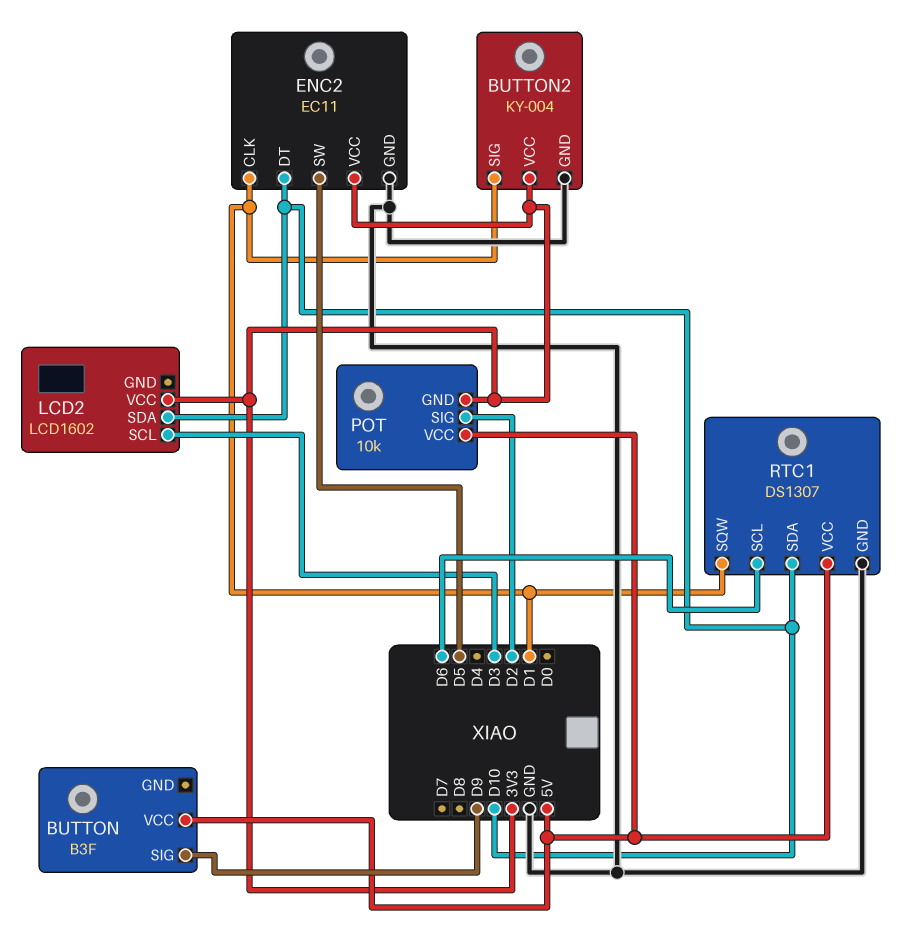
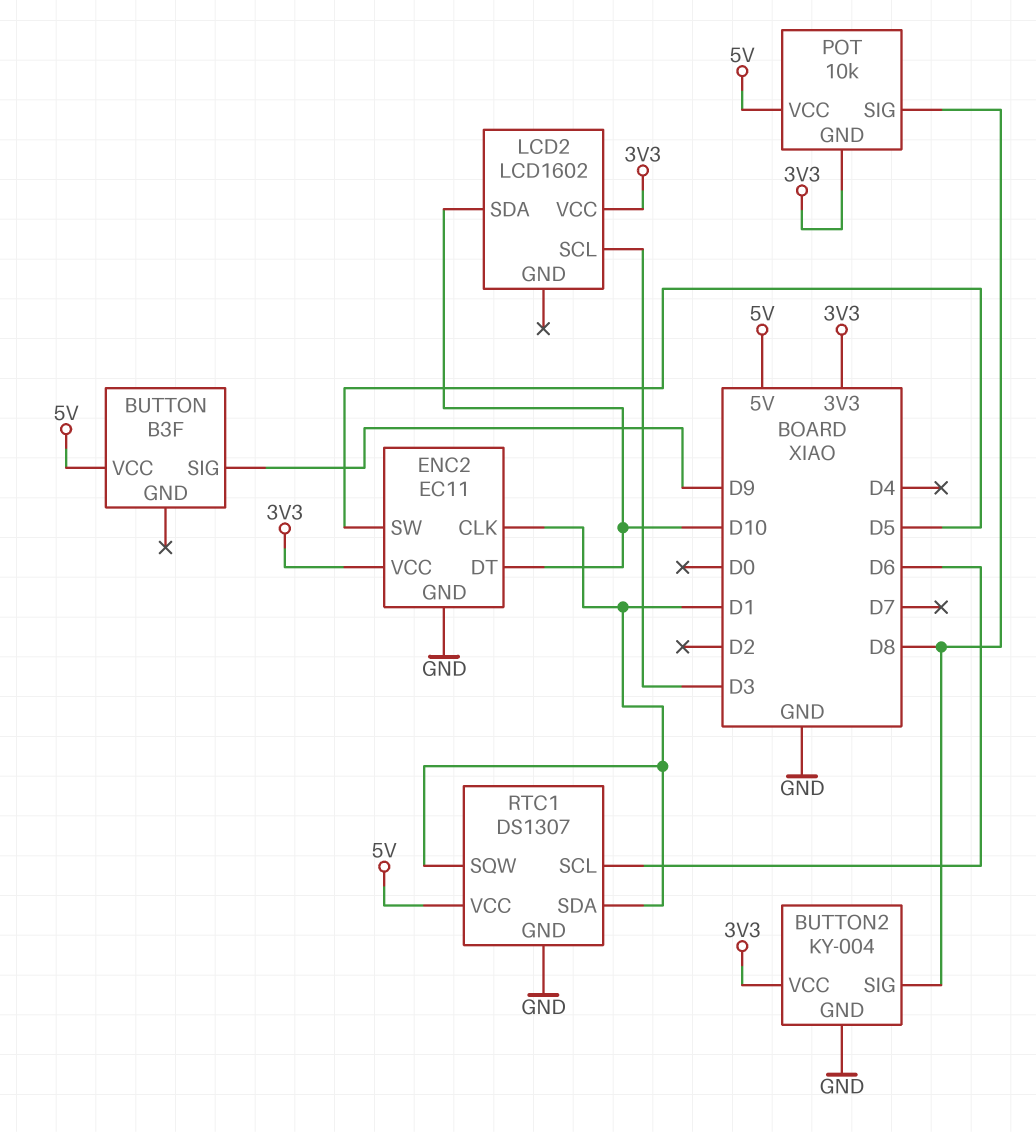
BUTTON2 pin SIG: D1 -> D8
POT pin SIG: D2 -> D8
RTC1 pin SDA: D10 -> D1

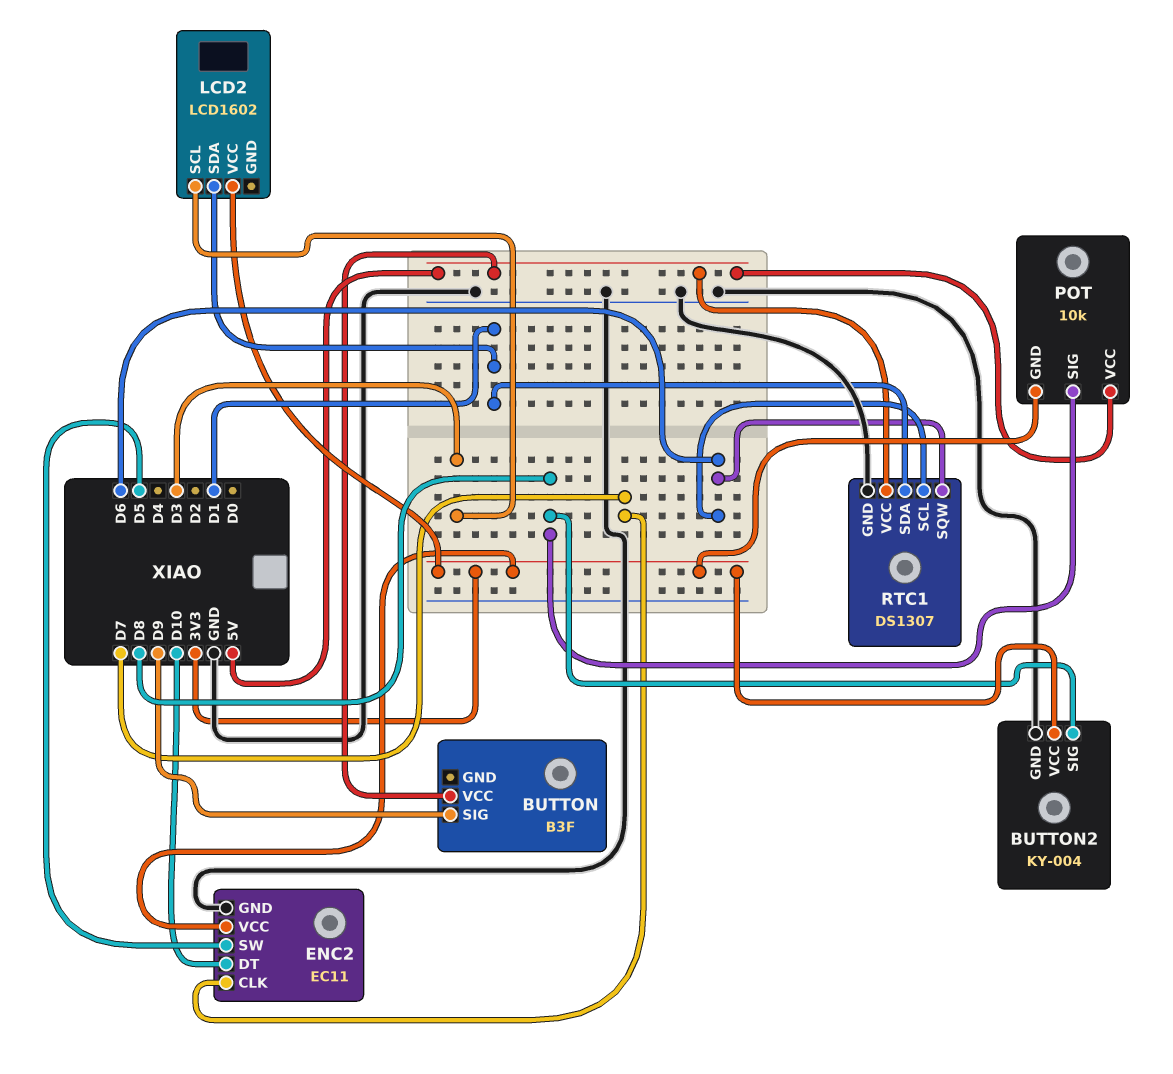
ENC2 pin CLK: D1 -> D7
LCD2 pin SDA: D10 -> D1
RTC1 pin SQW: D1 -> D6

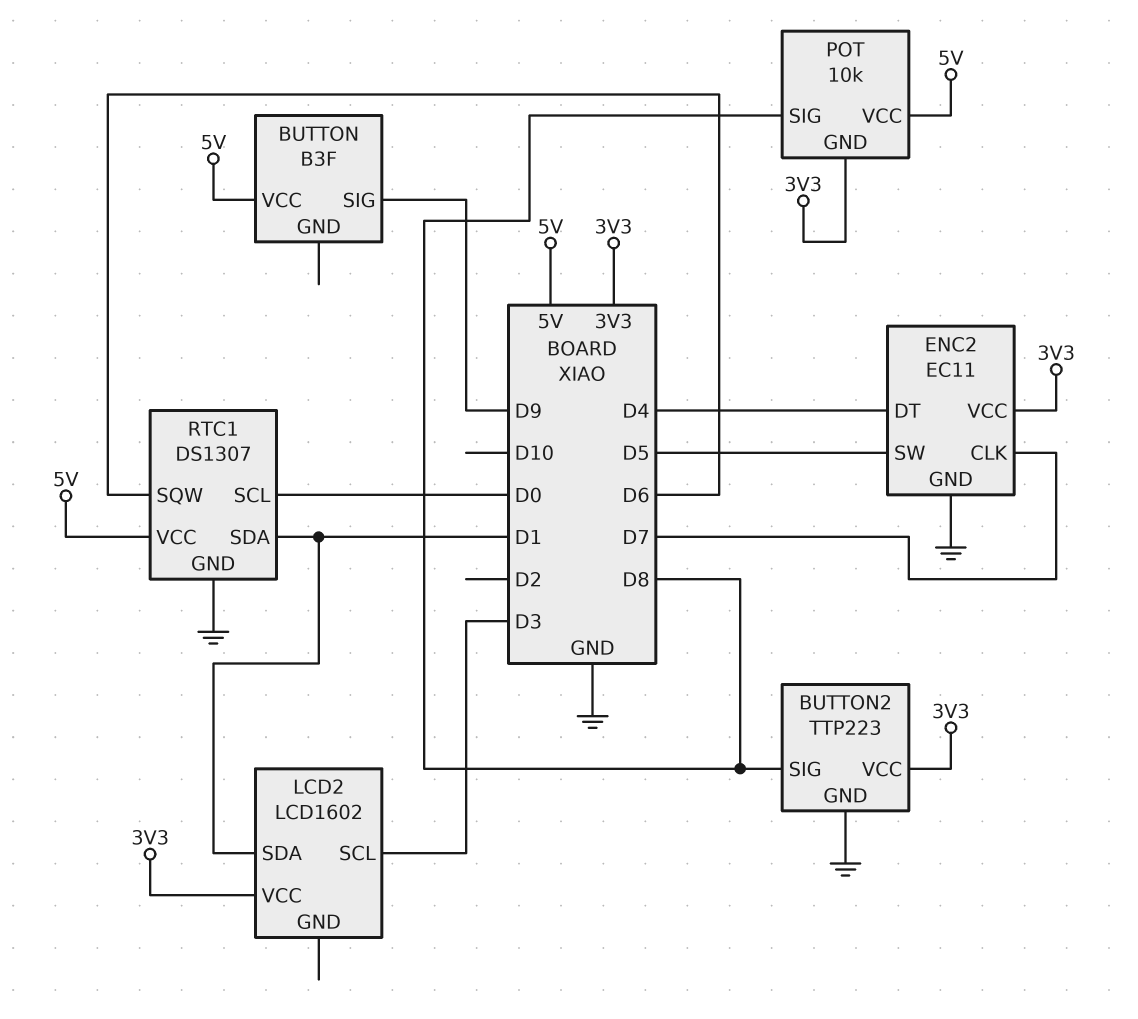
BUTTON2: KY-004 -> TTP223
ENC2 pin DT: D10 -> D4
RTC1 pin SCL: D6 -> D0

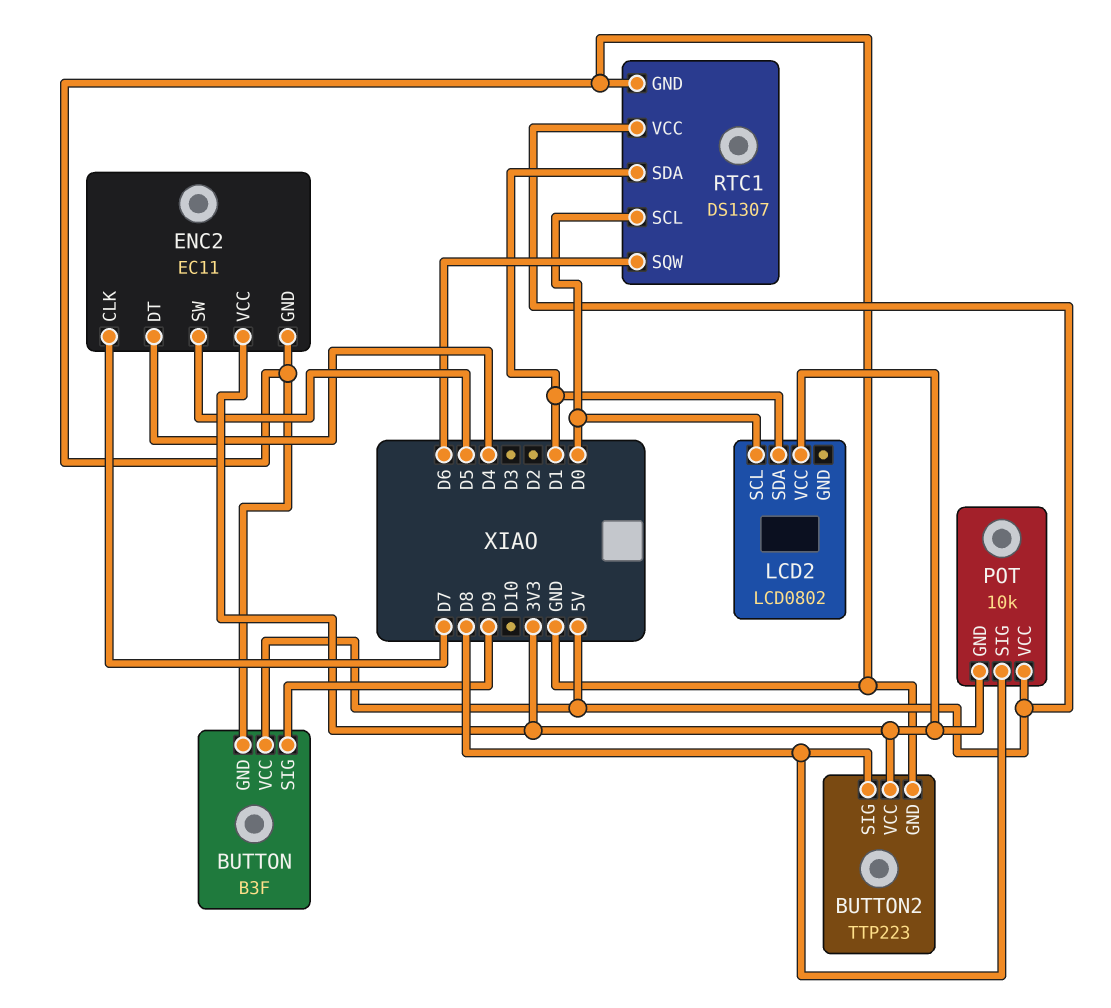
BUTTON pin GND: none -> GND
LCD2: LCD1602 -> LCD0802
LCD2 pin SCL: D3 -> D0

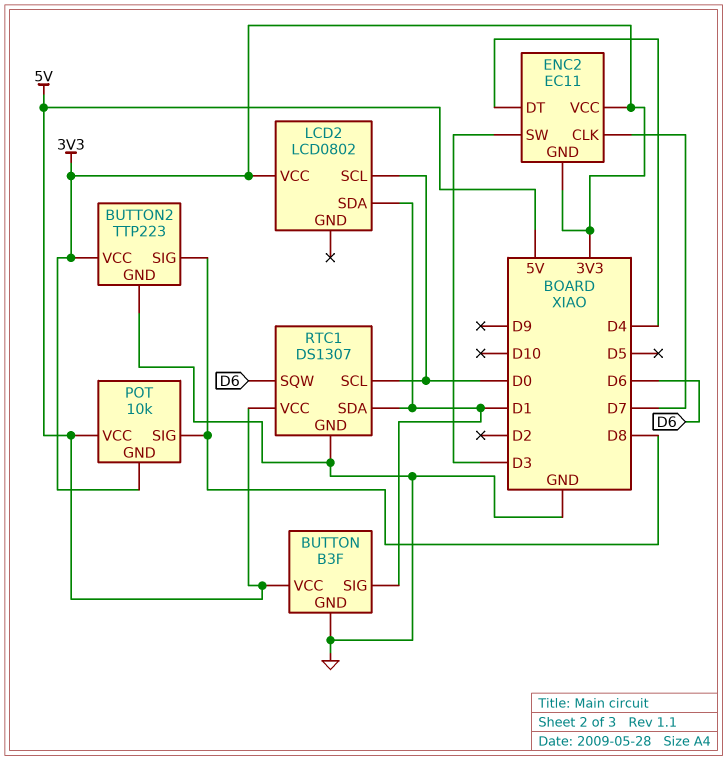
BUTTON pin SIG: D9 -> D1
ENC2 pin GND: GND -> 3V3
ENC2 pin SW: D5 -> D3

